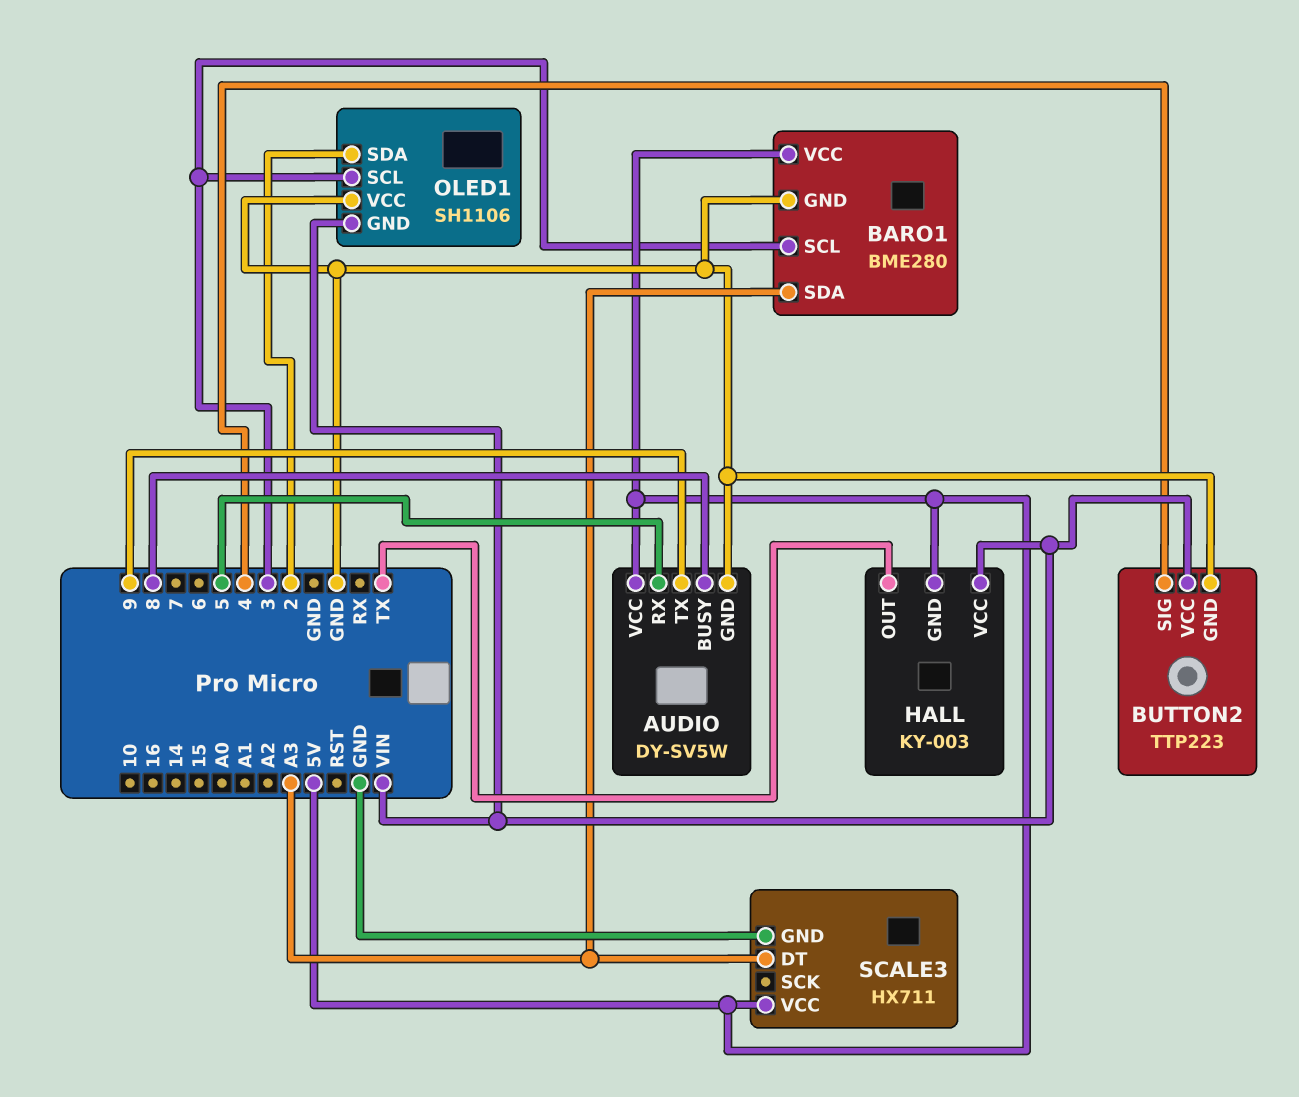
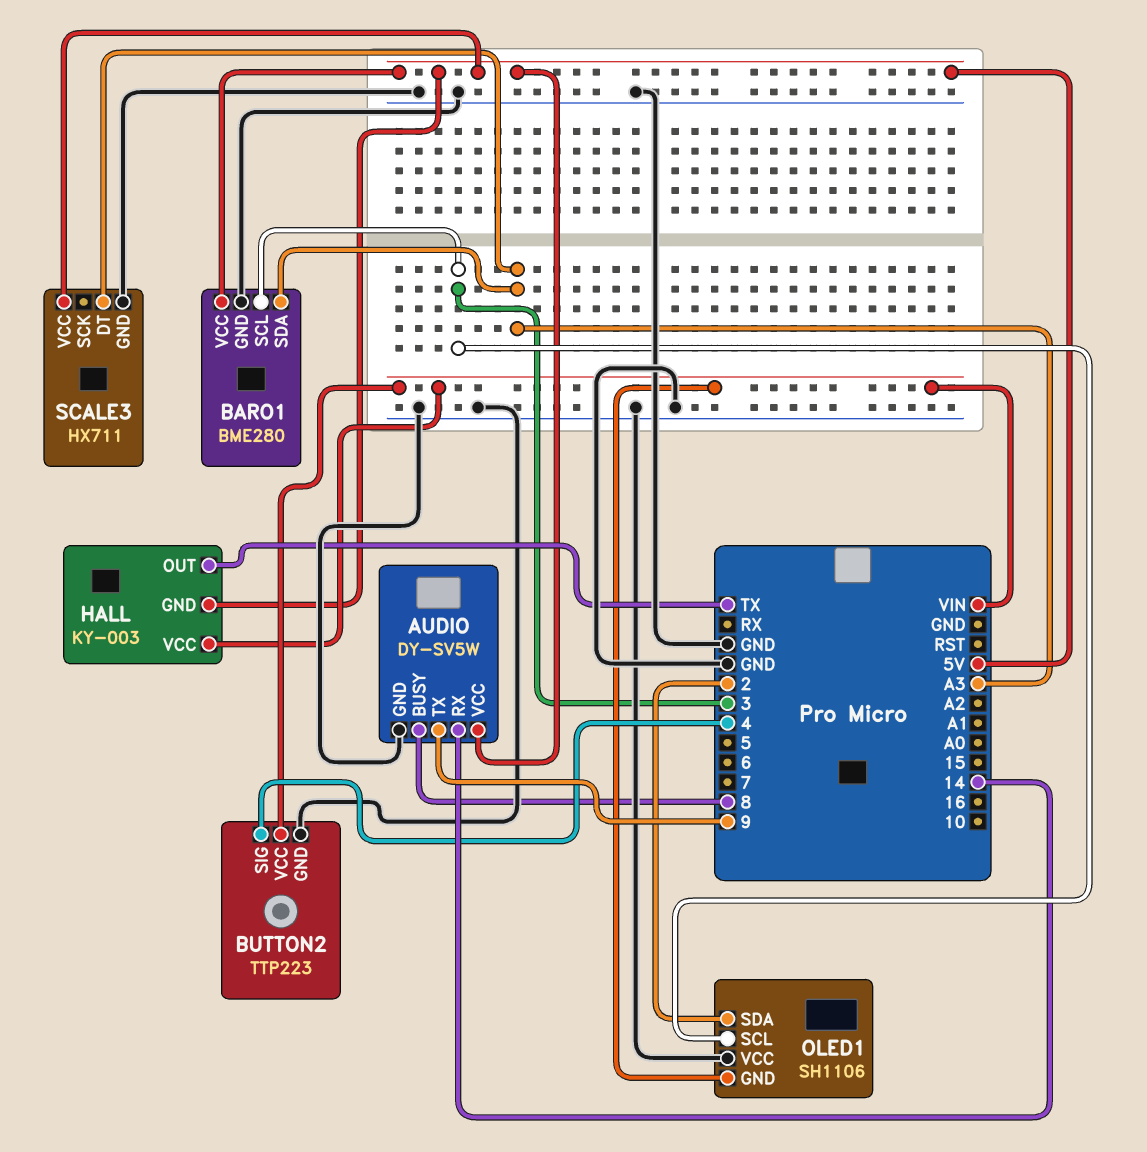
AUDIO pin RX: 5 -> 14

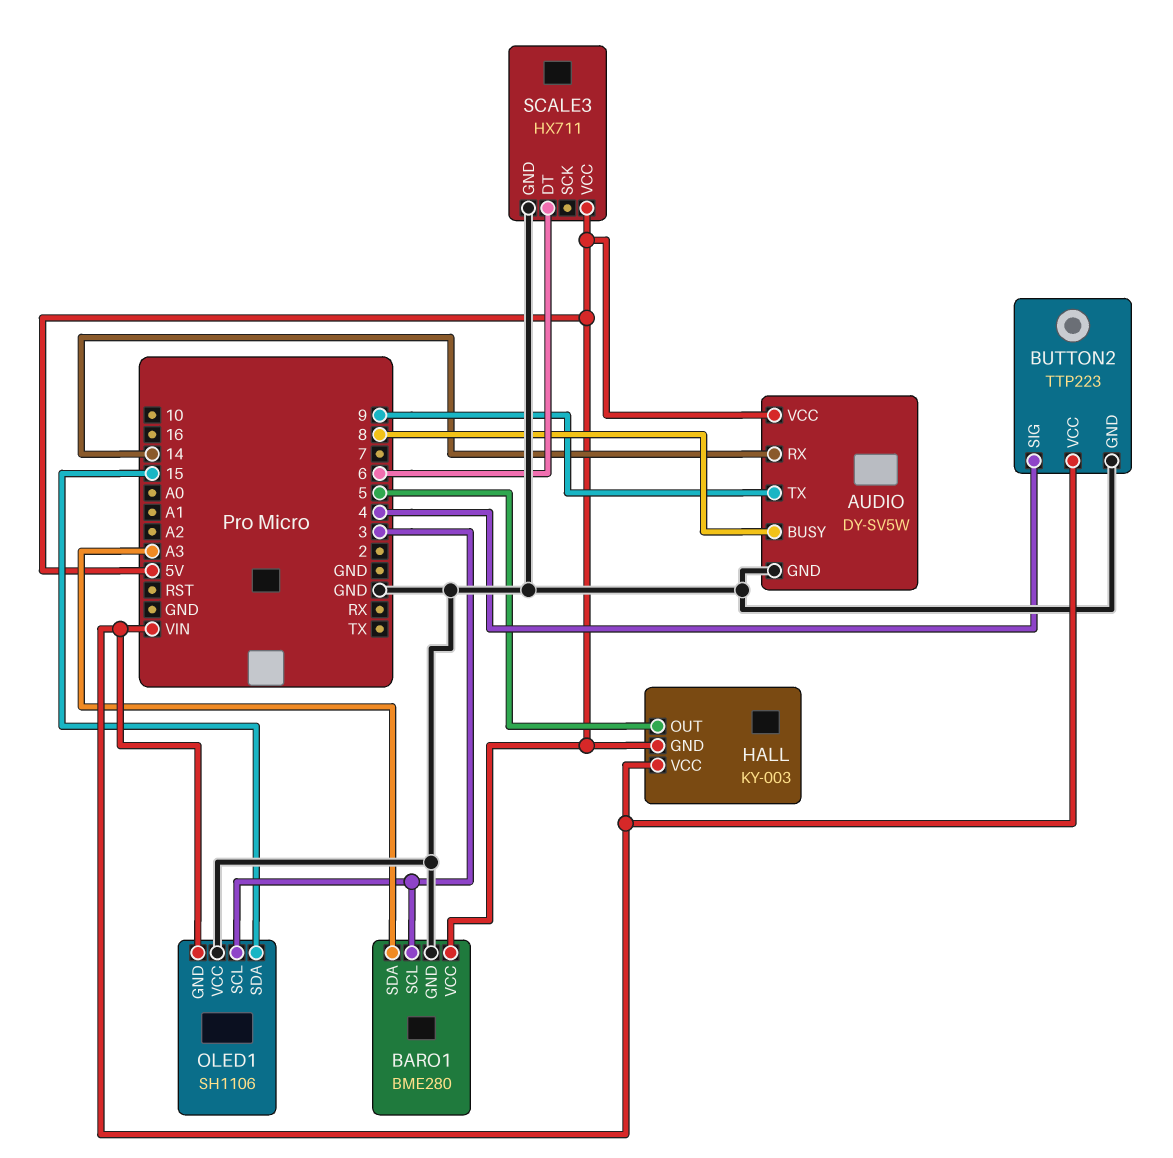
HALL pin OUT: TX -> 5
OLED1 pin SDA: 2 -> 15
SCALE3 pin DT: A3 -> 6

